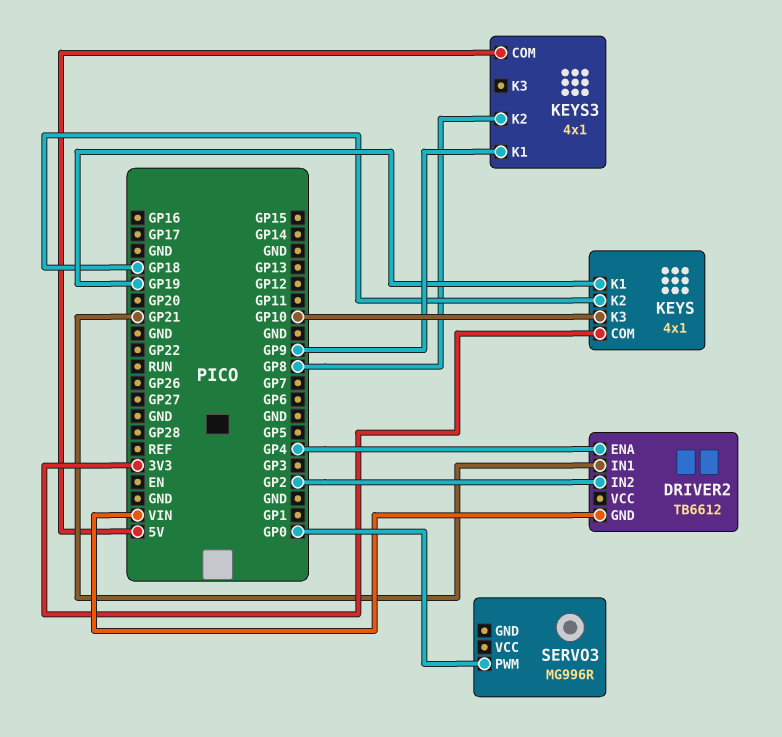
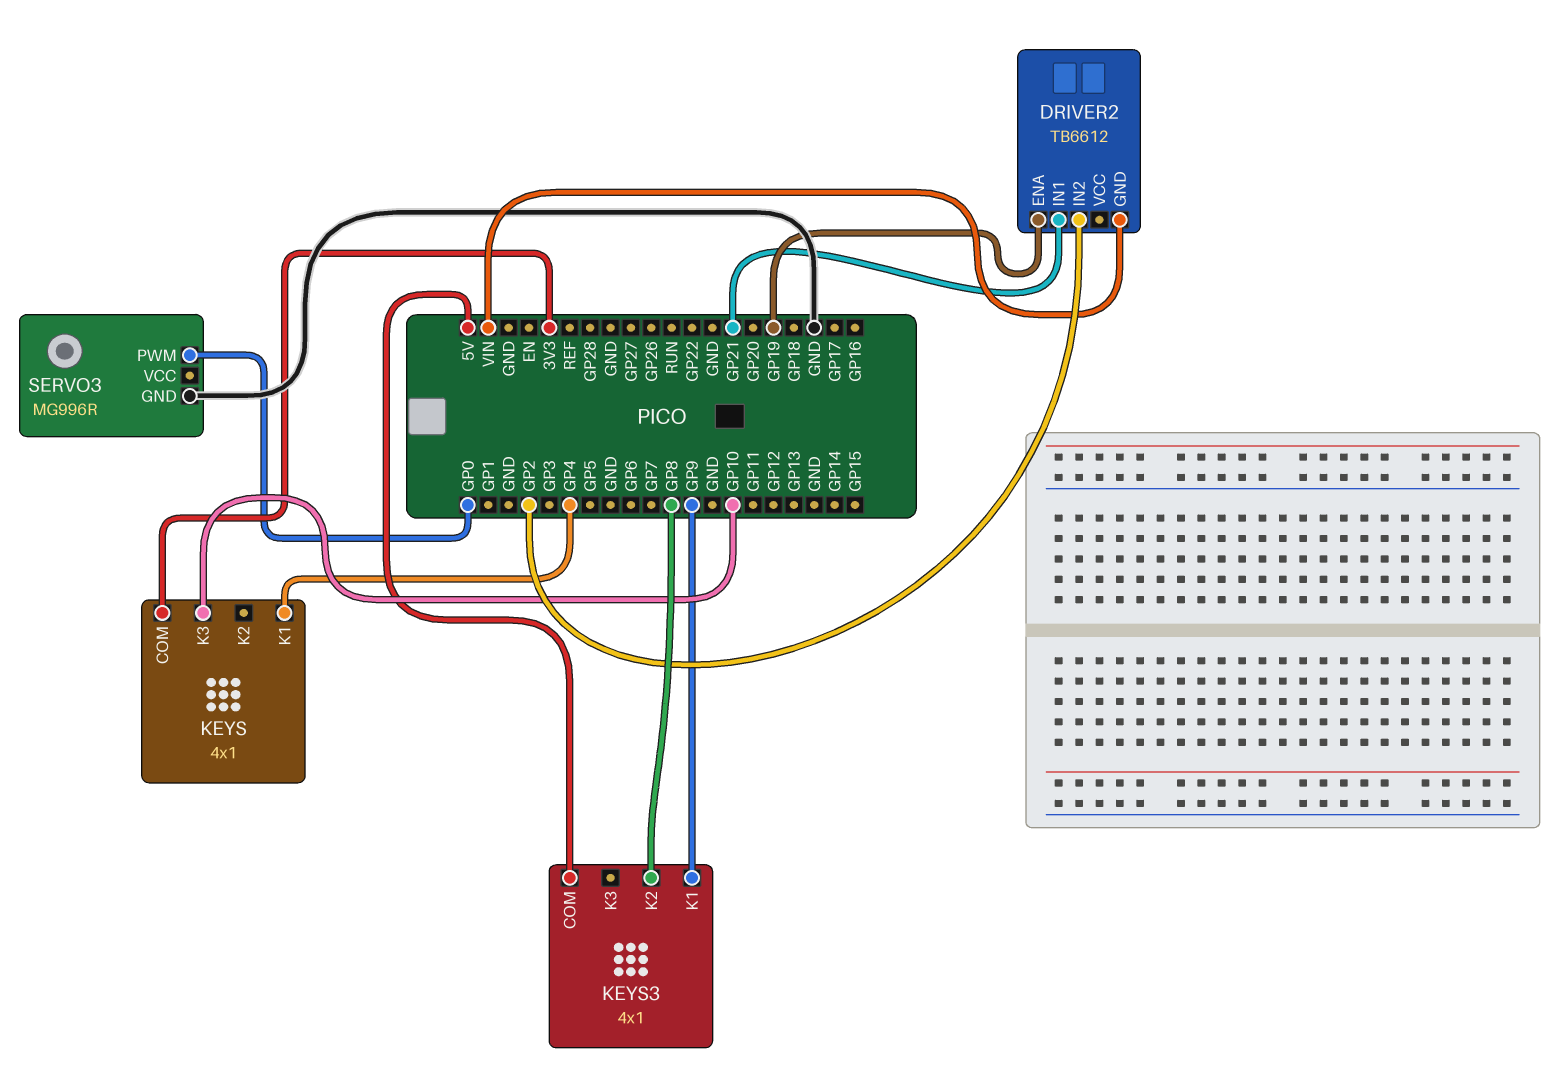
DRIVER2 pin ENA: GP4 -> GP19
KEYS pin K1: GP19 -> GP4
KEYS pin K2: GP18 -> none
SERVO3 pin GND: none -> GND

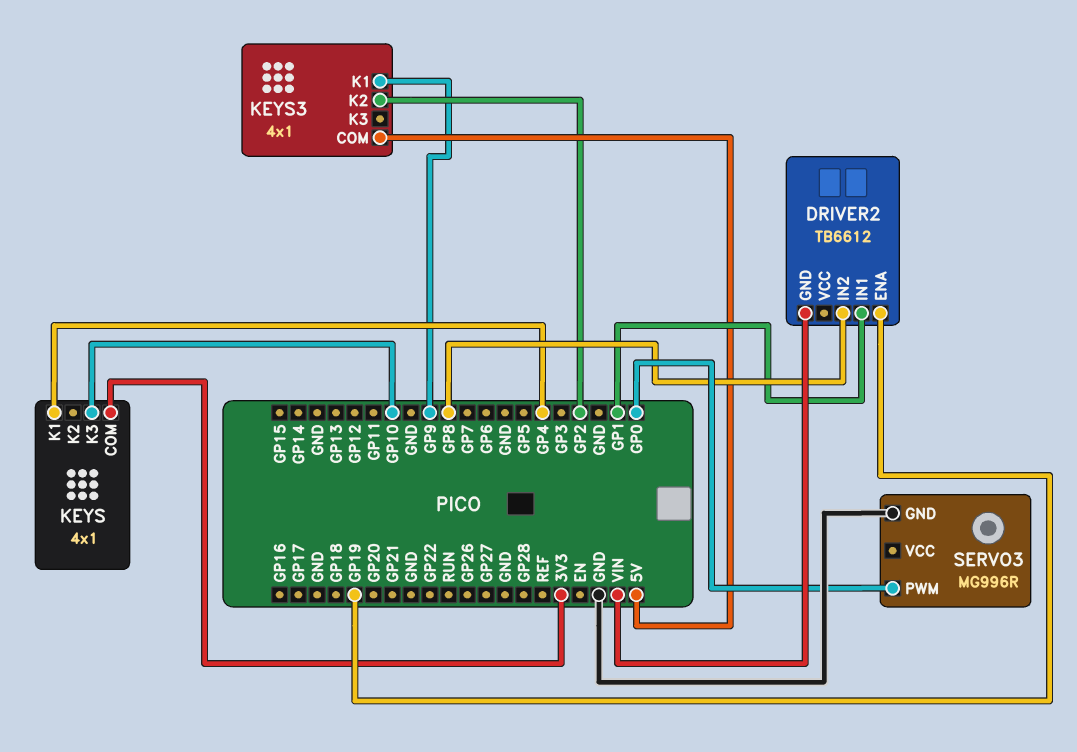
DRIVER2 pin IN1: GP21 -> GP1
DRIVER2 pin IN2: GP2 -> GP8
KEYS3 pin K2: GP8 -> GP2

